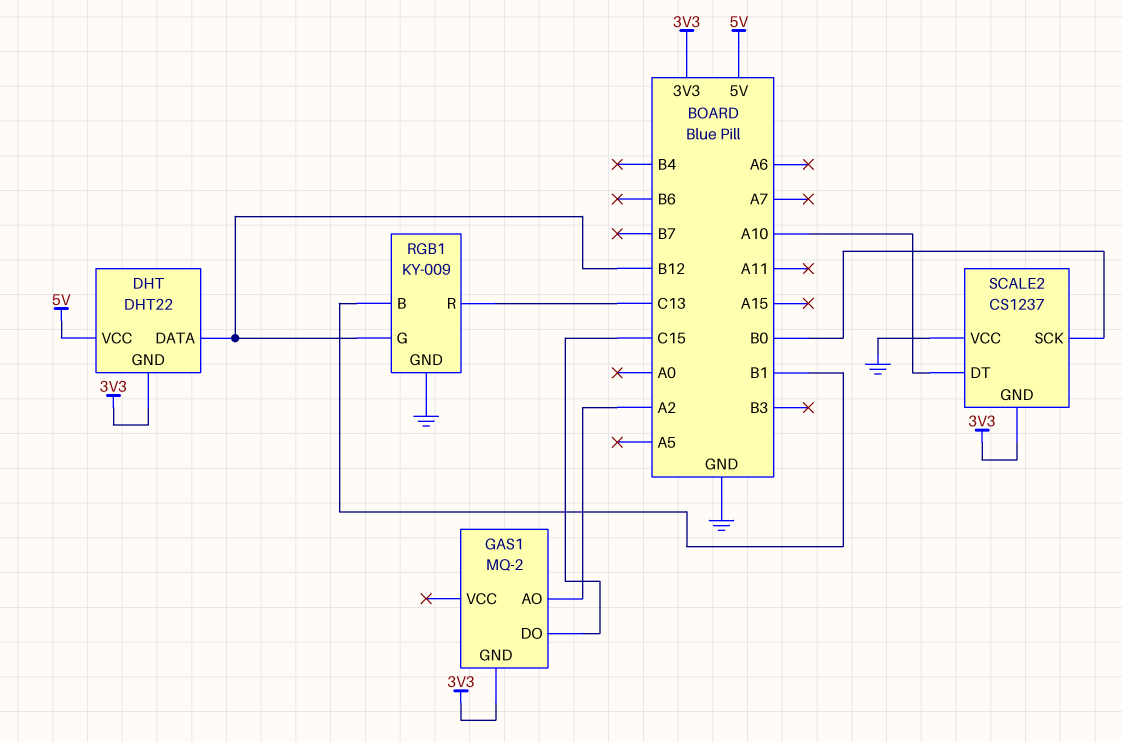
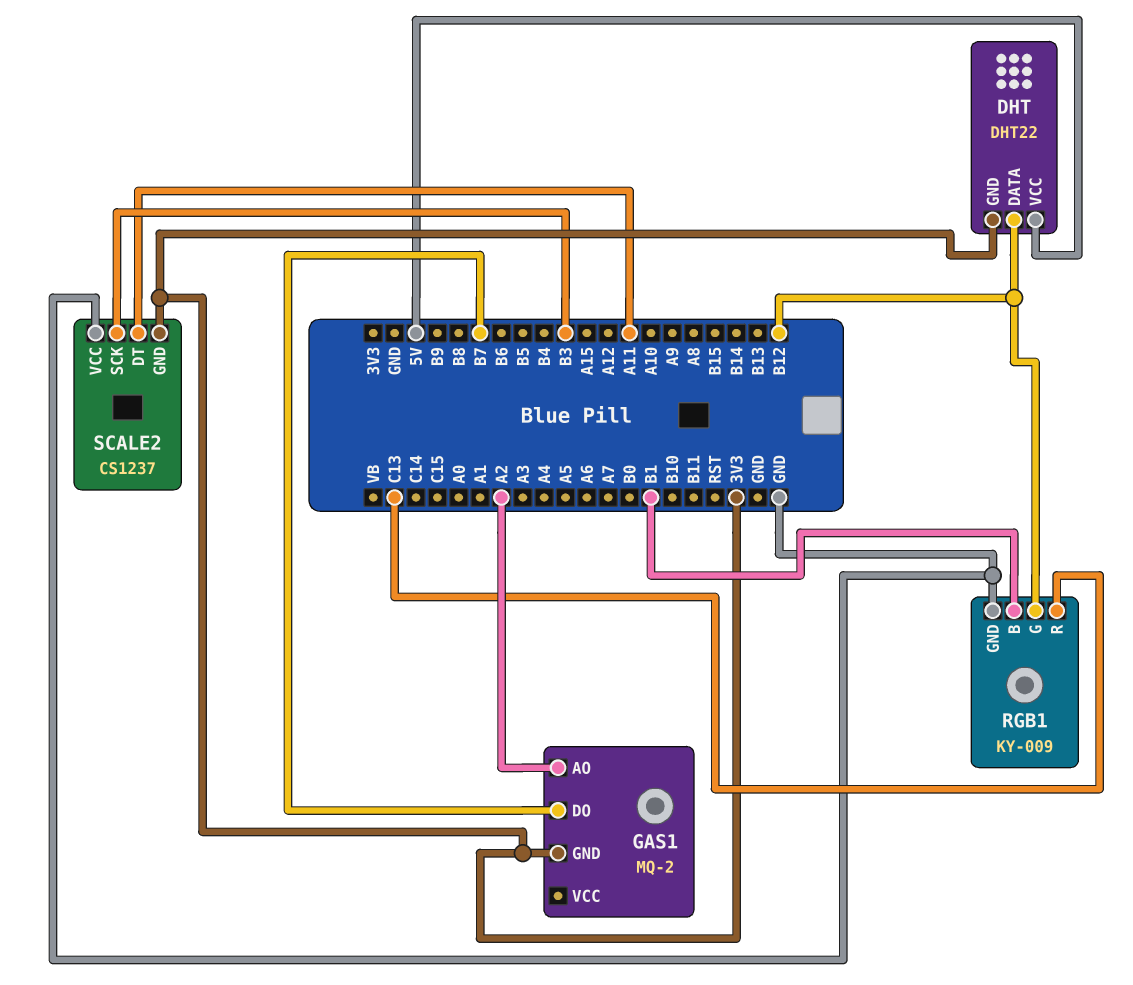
GAS1 pin DO: C15 -> B7
SCALE2 pin DT: A10 -> A11
SCALE2 pin SCK: B0 -> B3

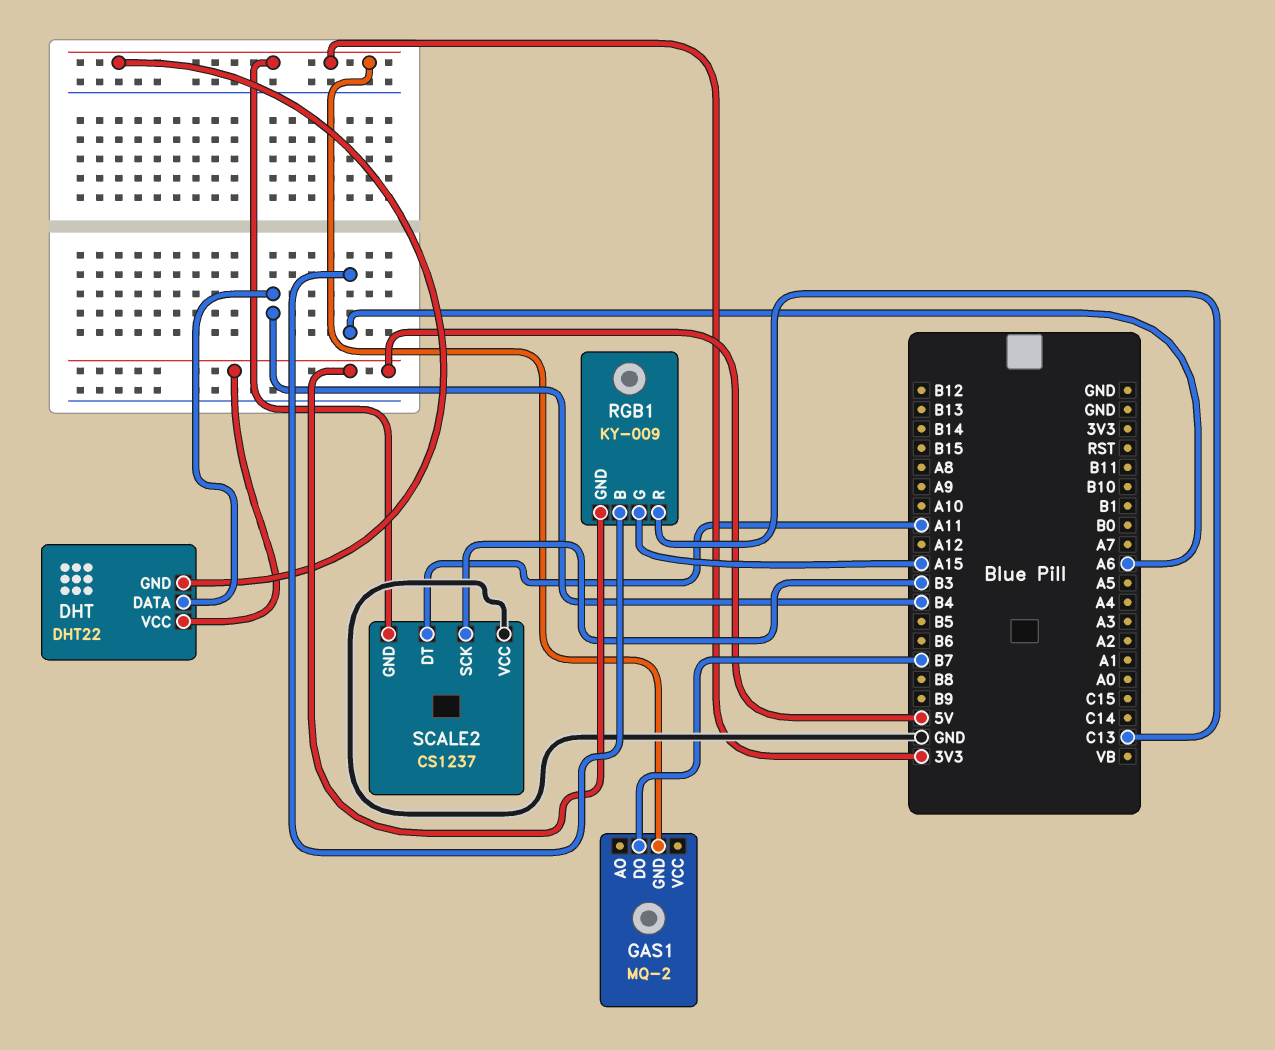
DHT pin DATA: B12 -> B4
GAS1 pin AO: A2 -> none
RGB1 pin B: B1 -> A6
RGB1 pin G: B12 -> A15
RGB1 pin GND: GND -> 5V

